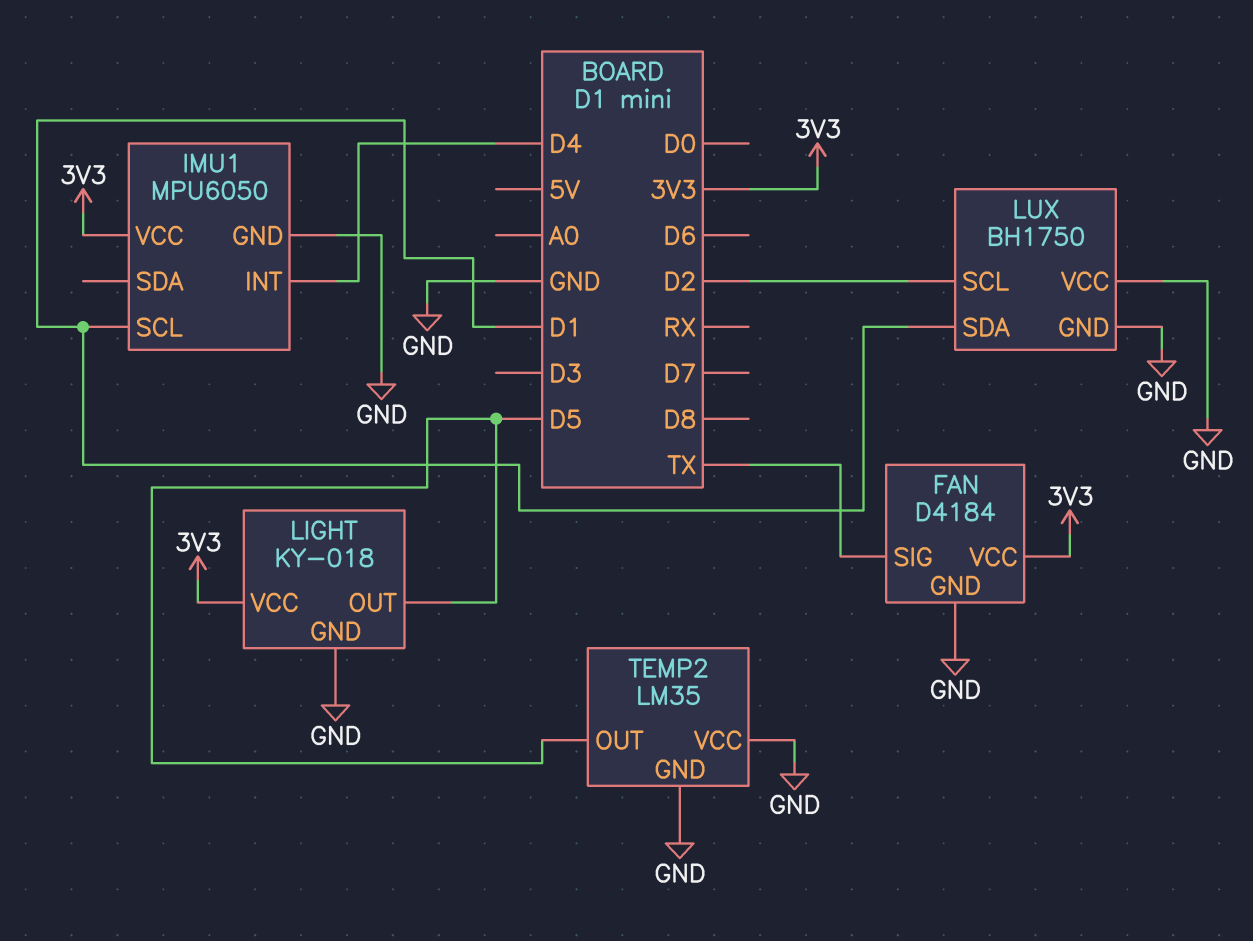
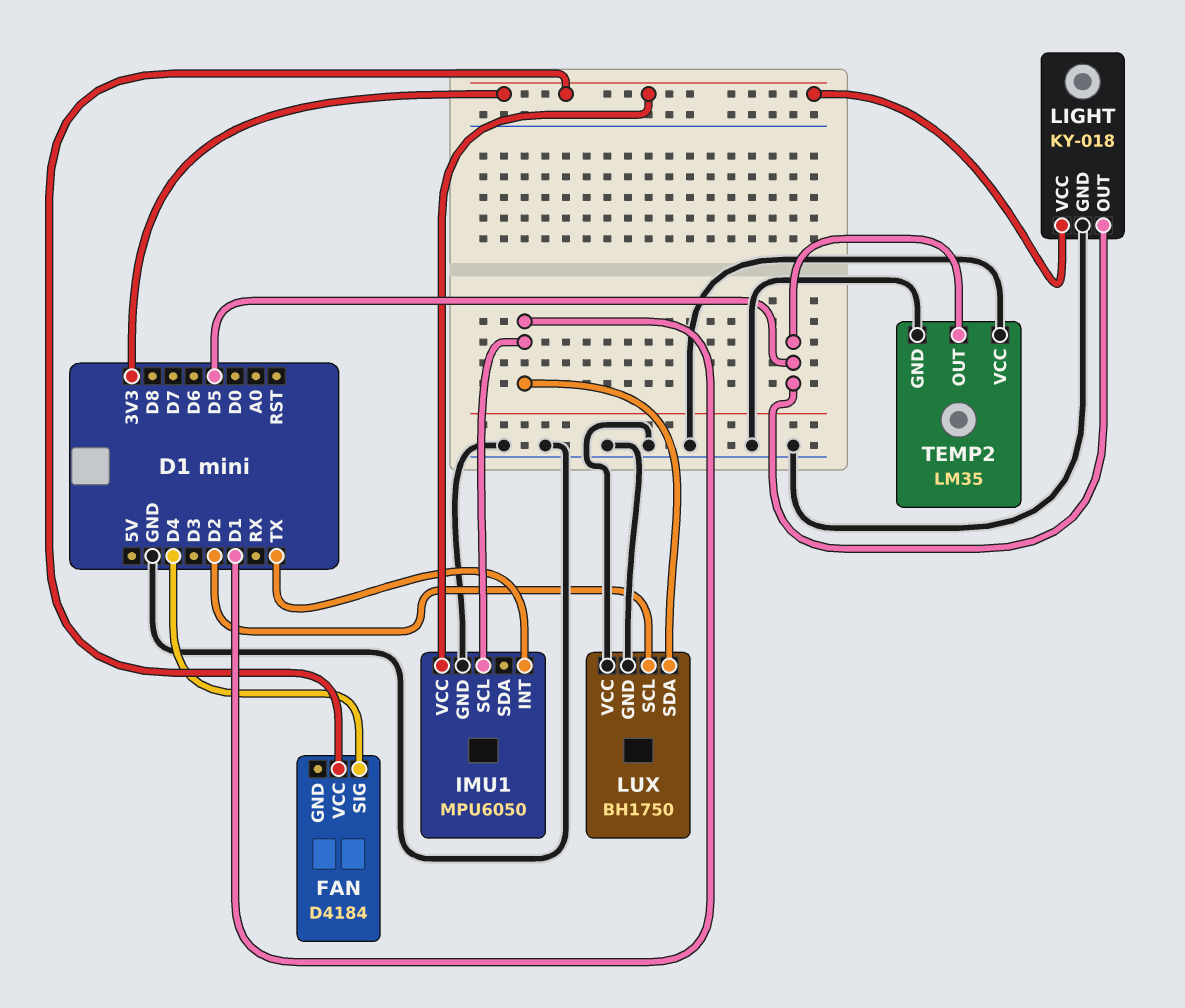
FAN pin GND: GND -> none
FAN pin SIG: TX -> D4
IMU1 pin INT: D4 -> TX

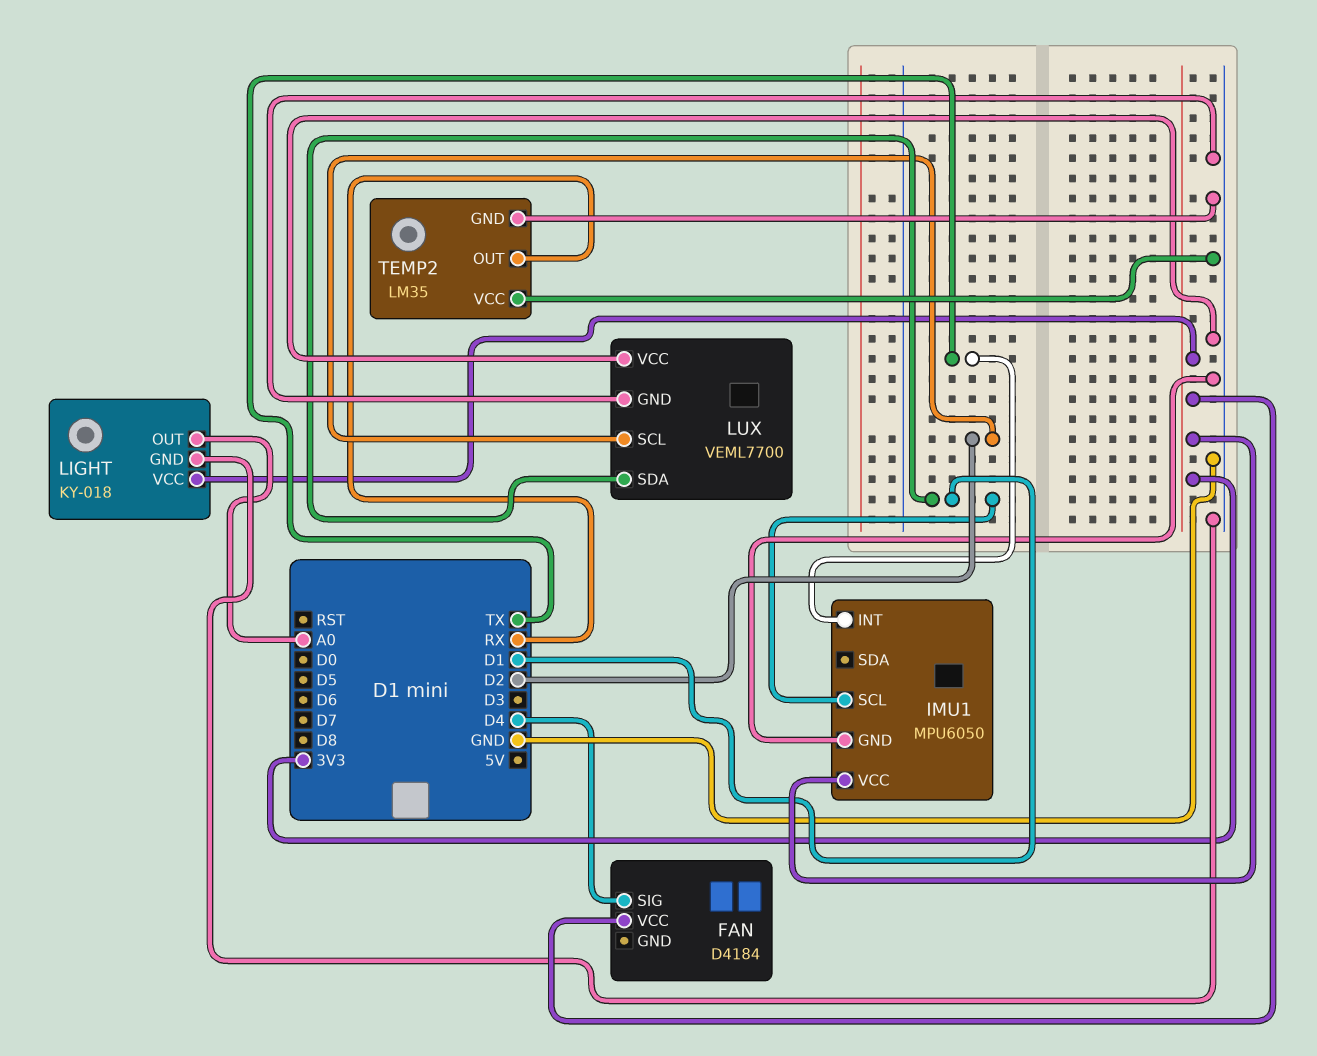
LIGHT pin OUT: D5 -> A0
LUX: BH1750 -> VEML7700
TEMP2 pin OUT: D5 -> RX

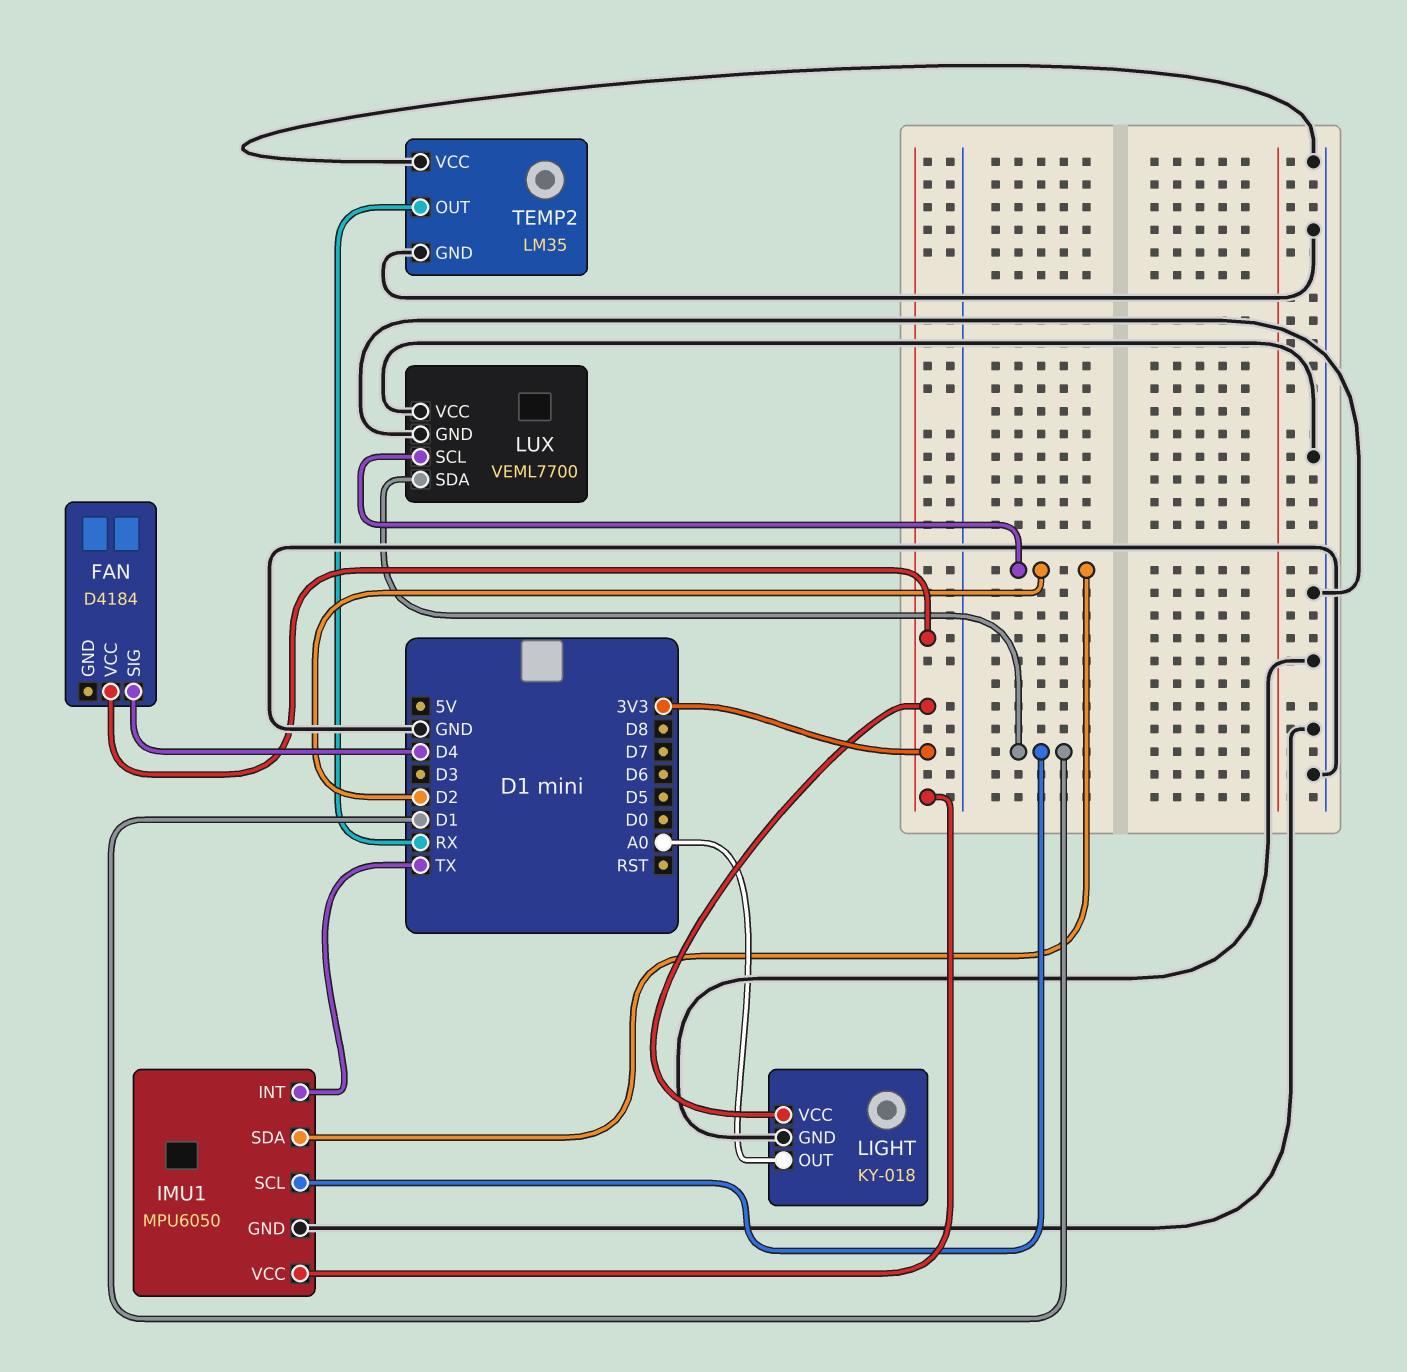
IMU1 pin SDA: none -> D2

